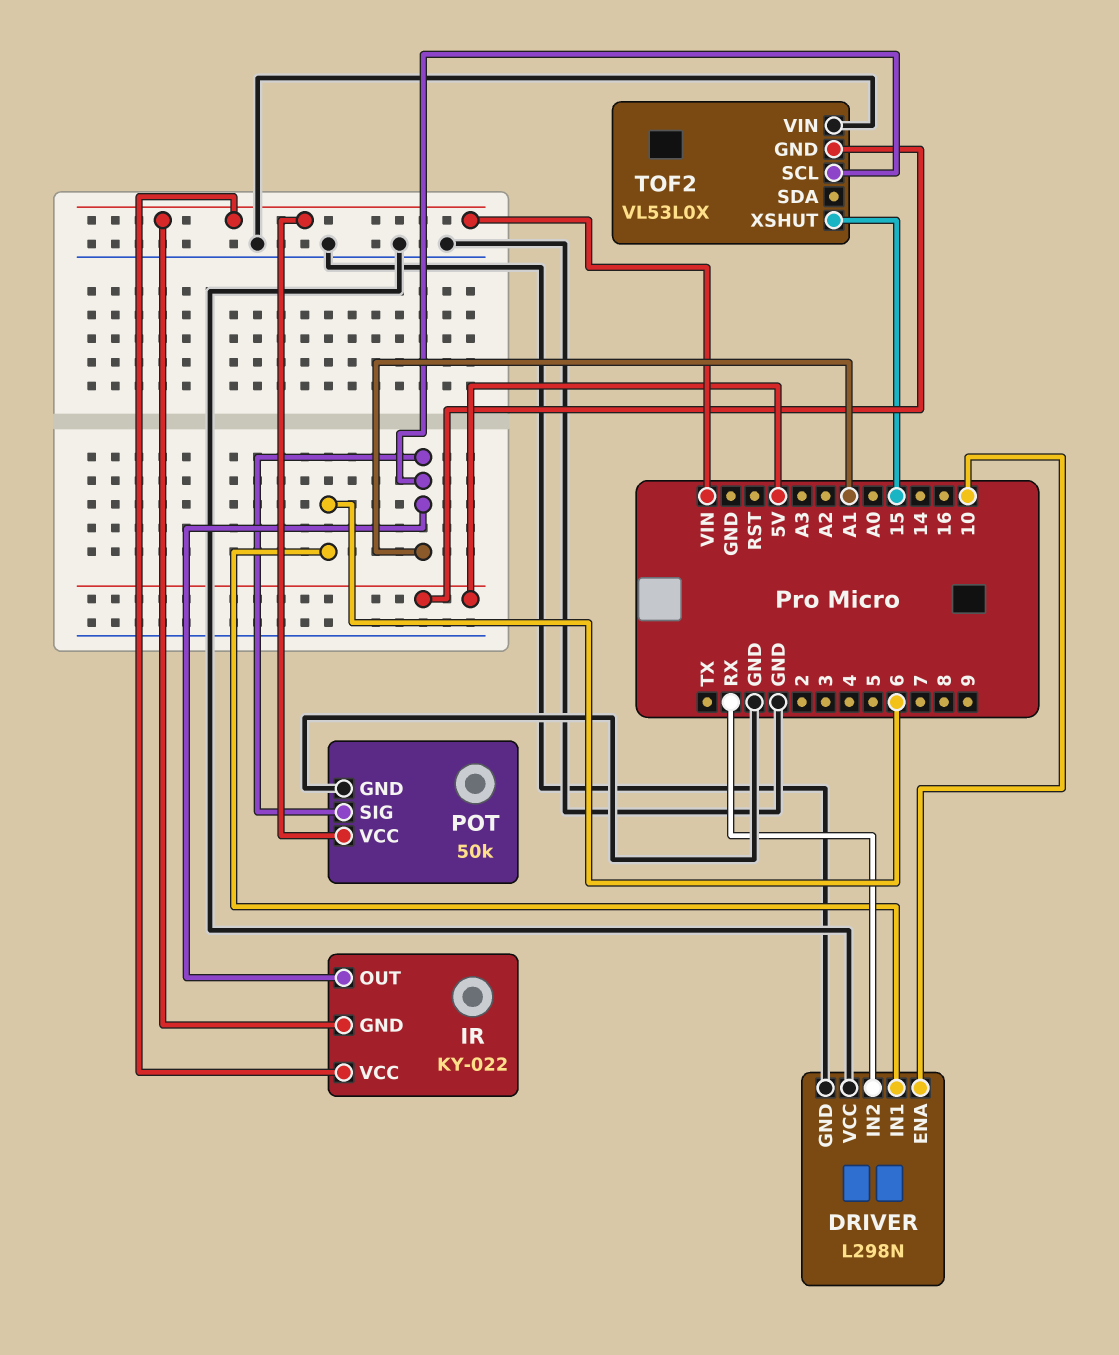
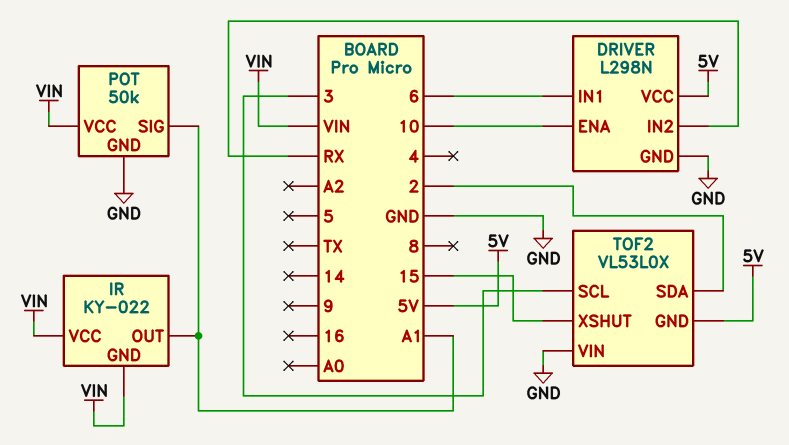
DRIVER pin VCC: GND -> 5V
TOF2 pin SCL: A1 -> 3
TOF2 pin SDA: none -> 2

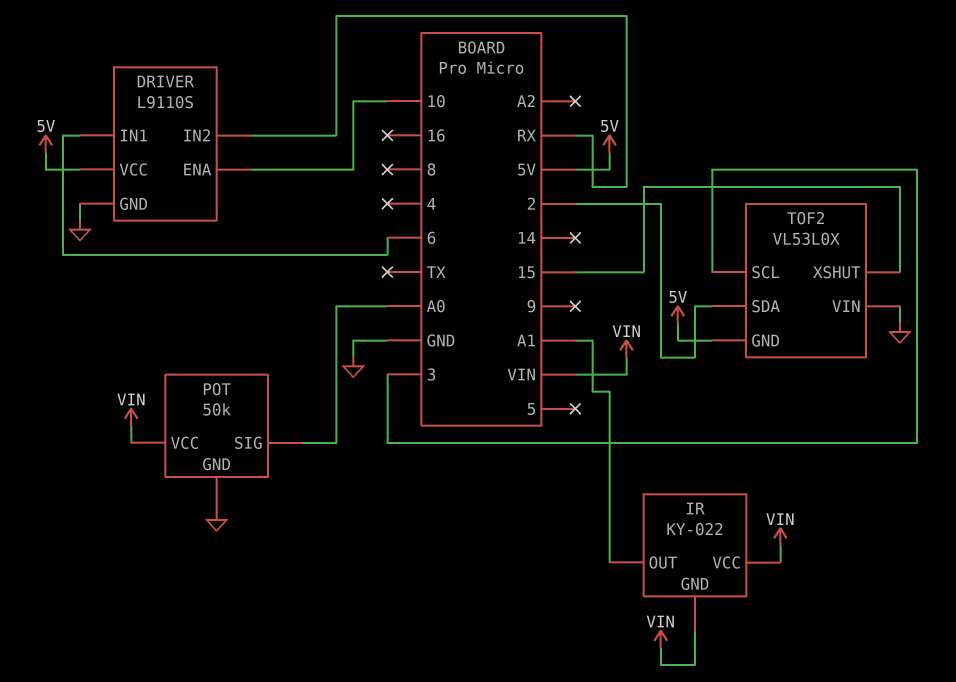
DRIVER: L298N -> L9110S
POT pin SIG: A1 -> A0

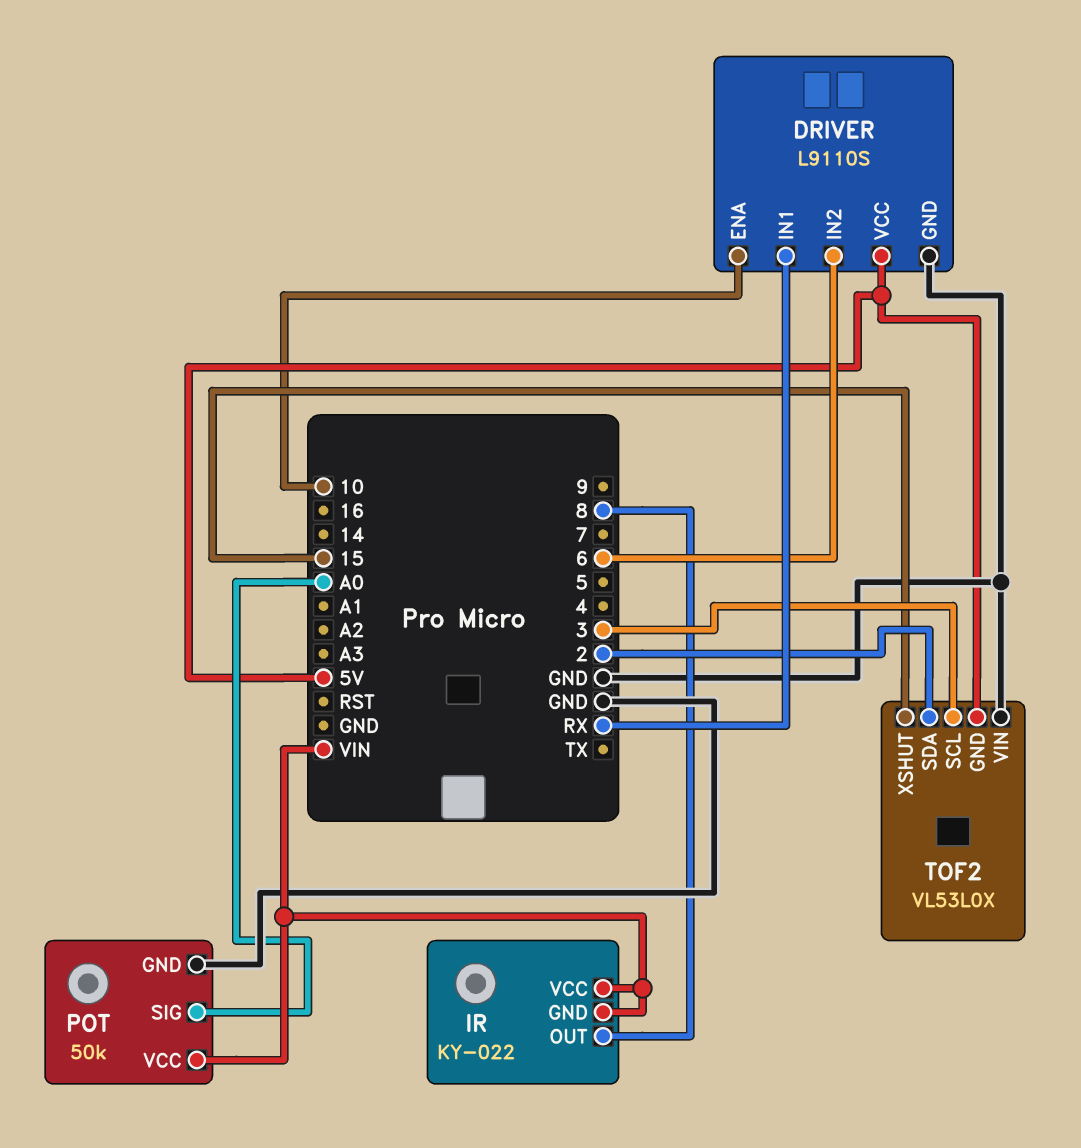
DRIVER pin IN1: 6 -> RX
DRIVER pin IN2: RX -> 6
IR pin OUT: A1 -> 8

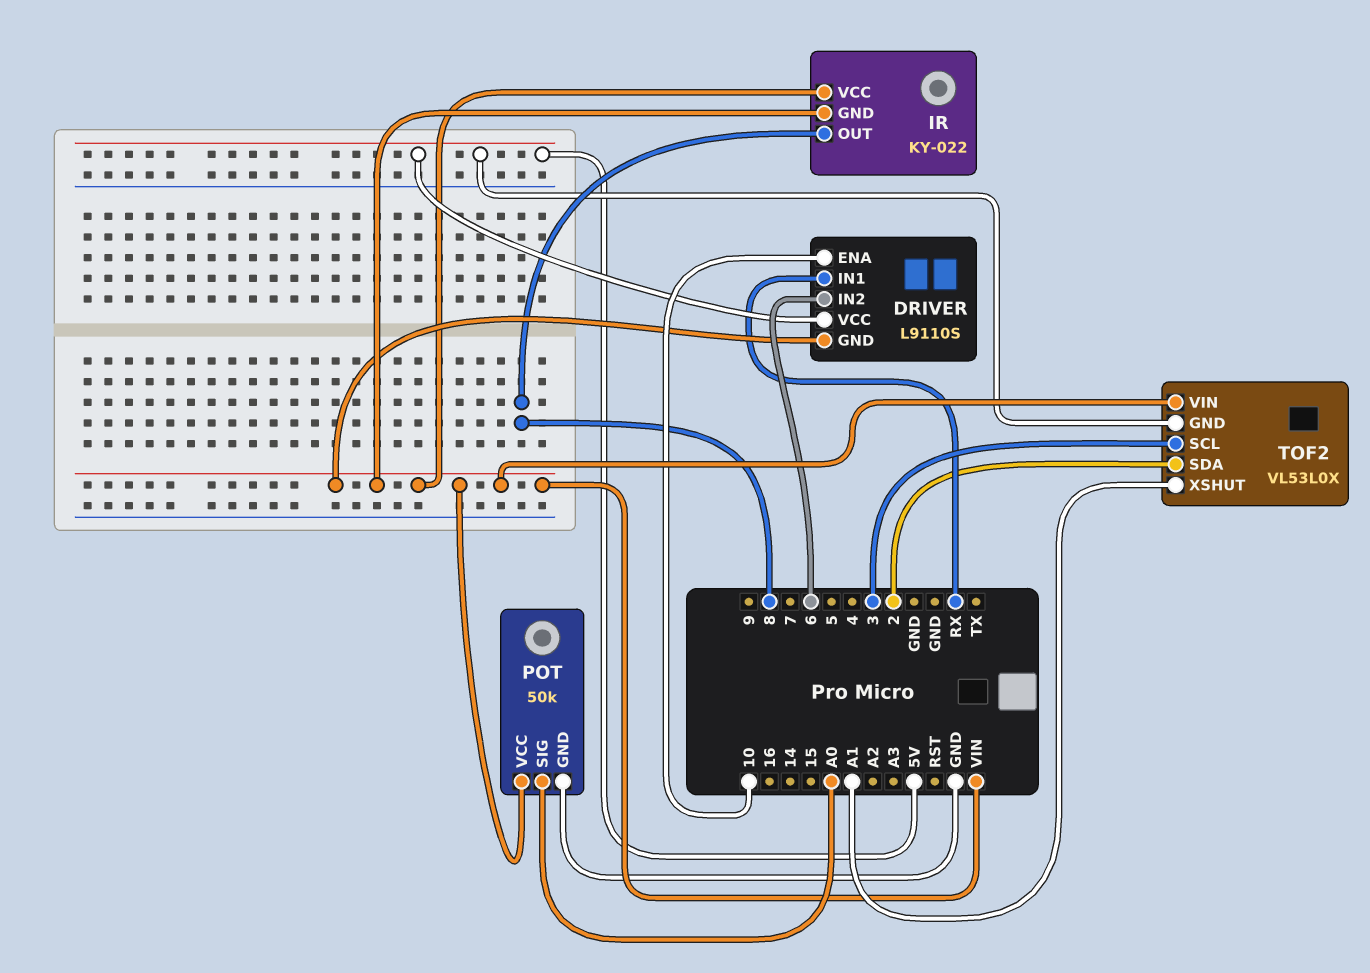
DRIVER pin GND: GND -> VIN
TOF2 pin VIN: GND -> VIN
TOF2 pin XSHUT: 15 -> A1

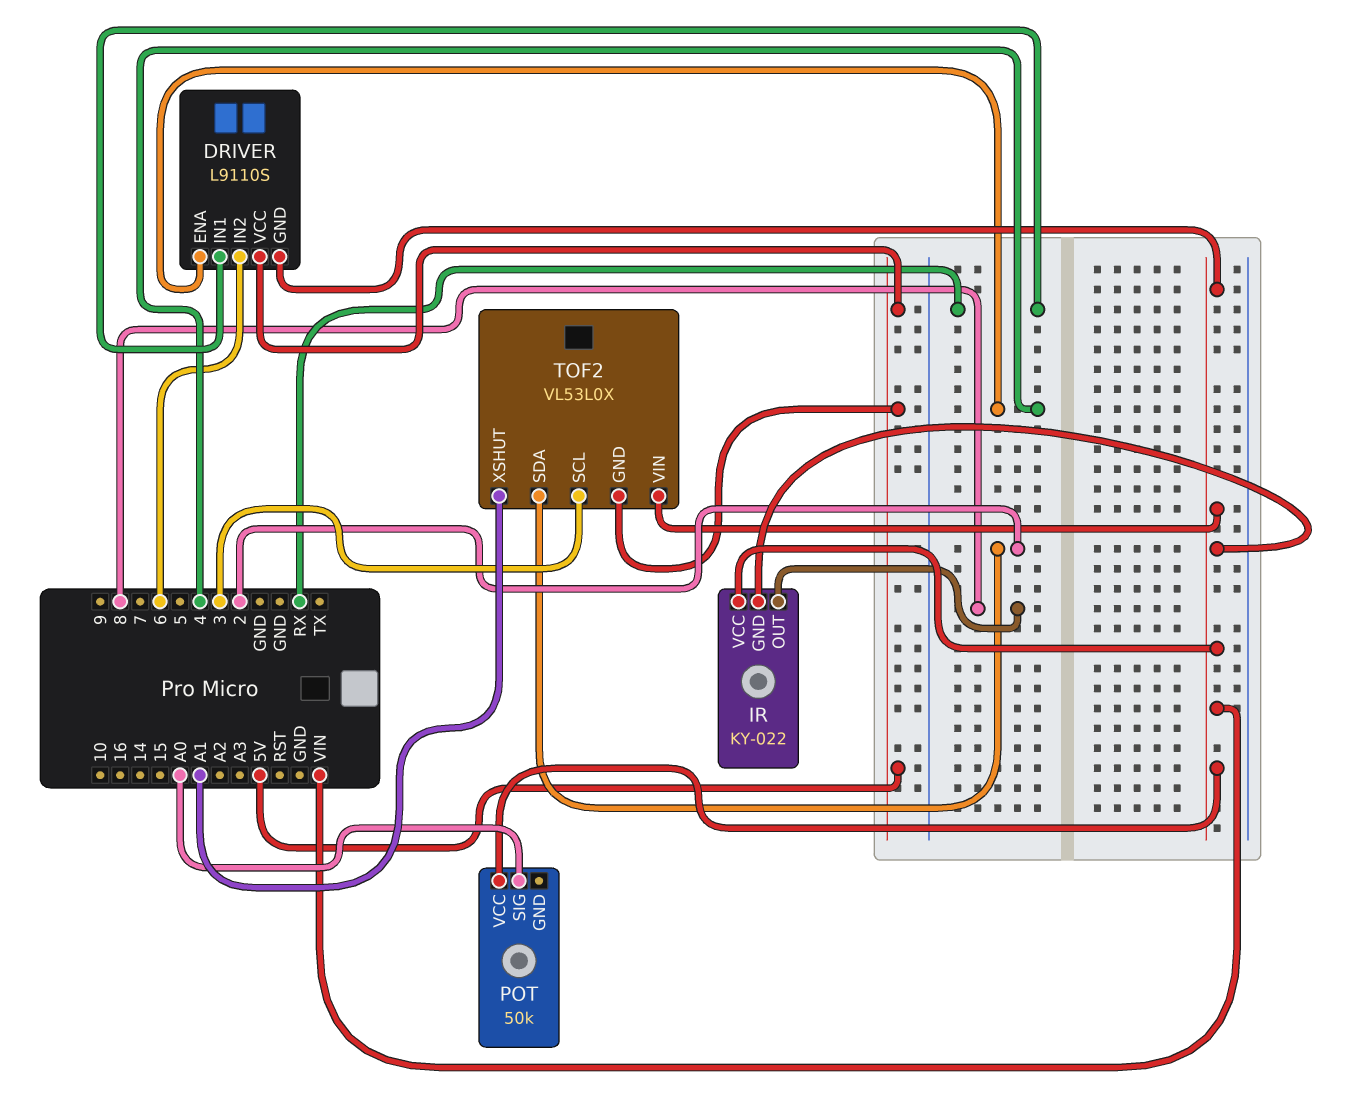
DRIVER pin ENA: 10 -> 4
POT pin GND: GND -> none

